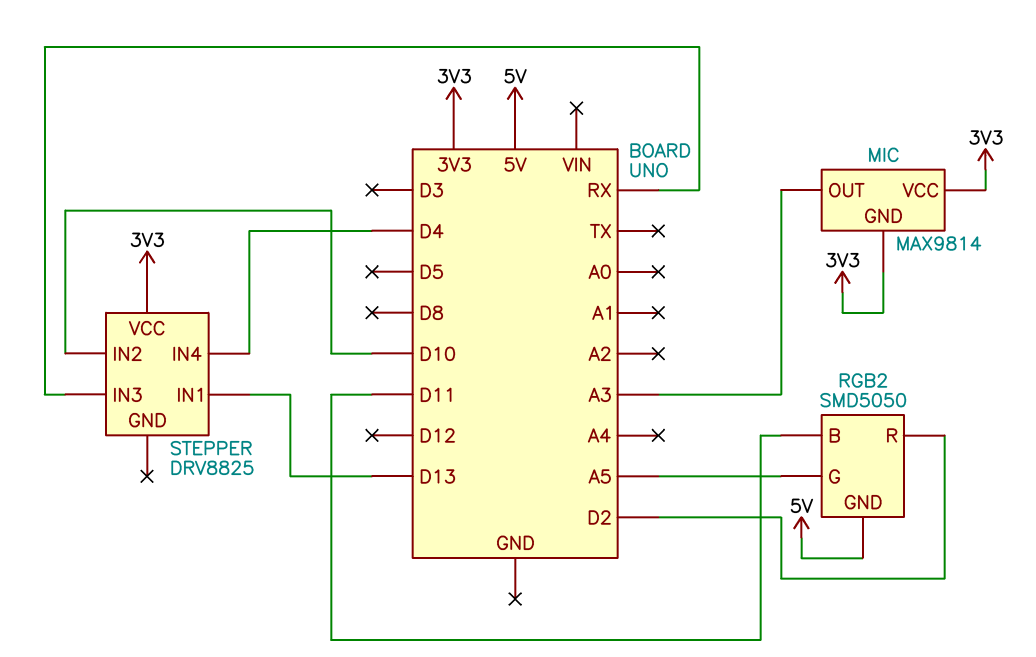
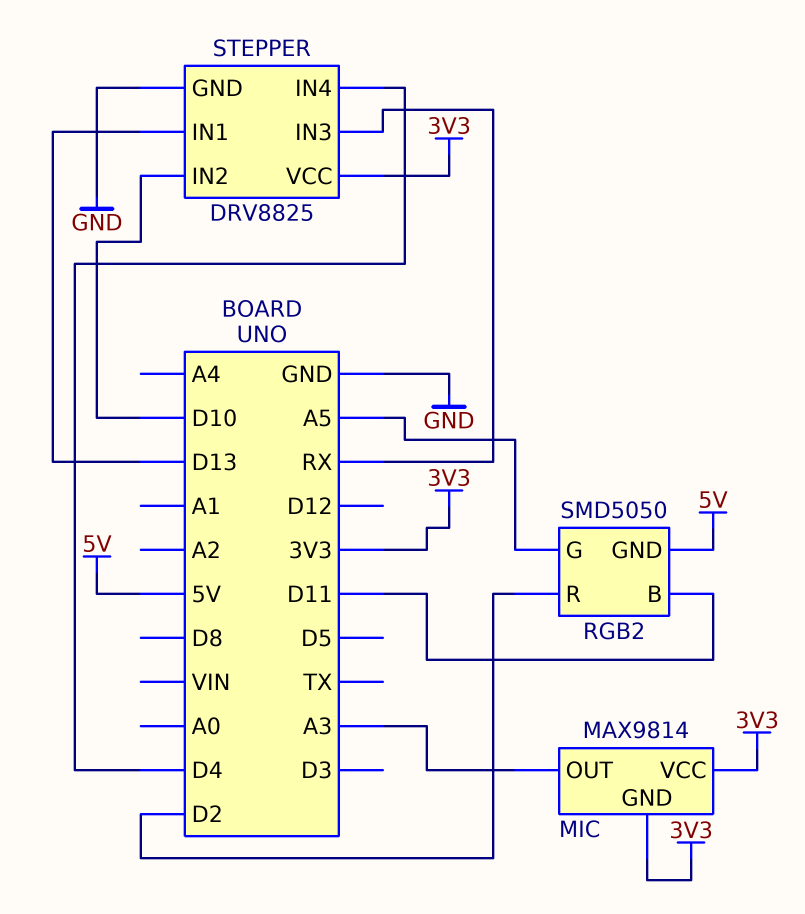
STEPPER pin GND: none -> GND

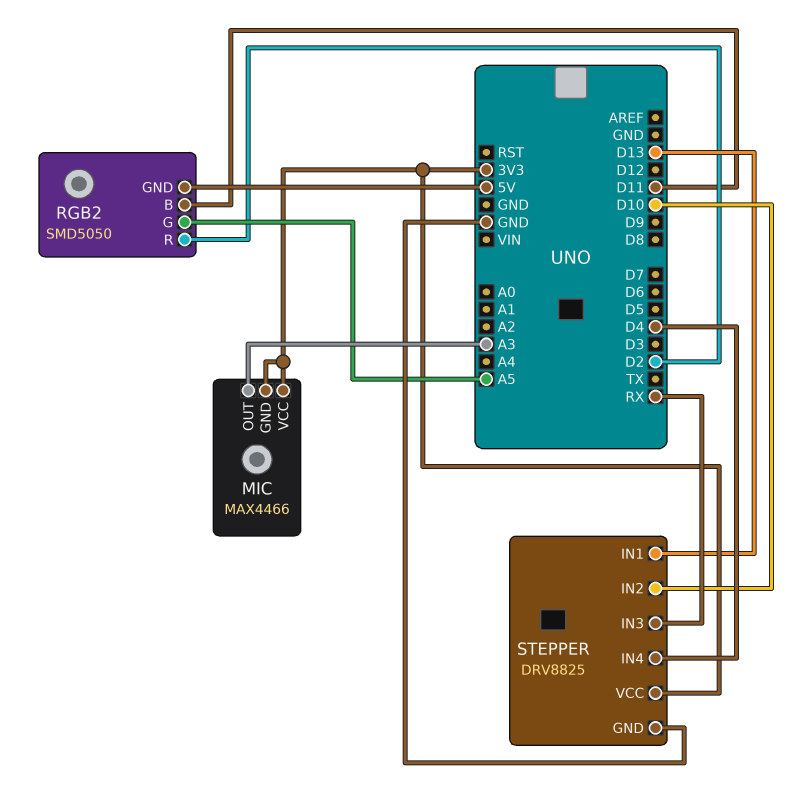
MIC: MAX9814 -> MAX4466

